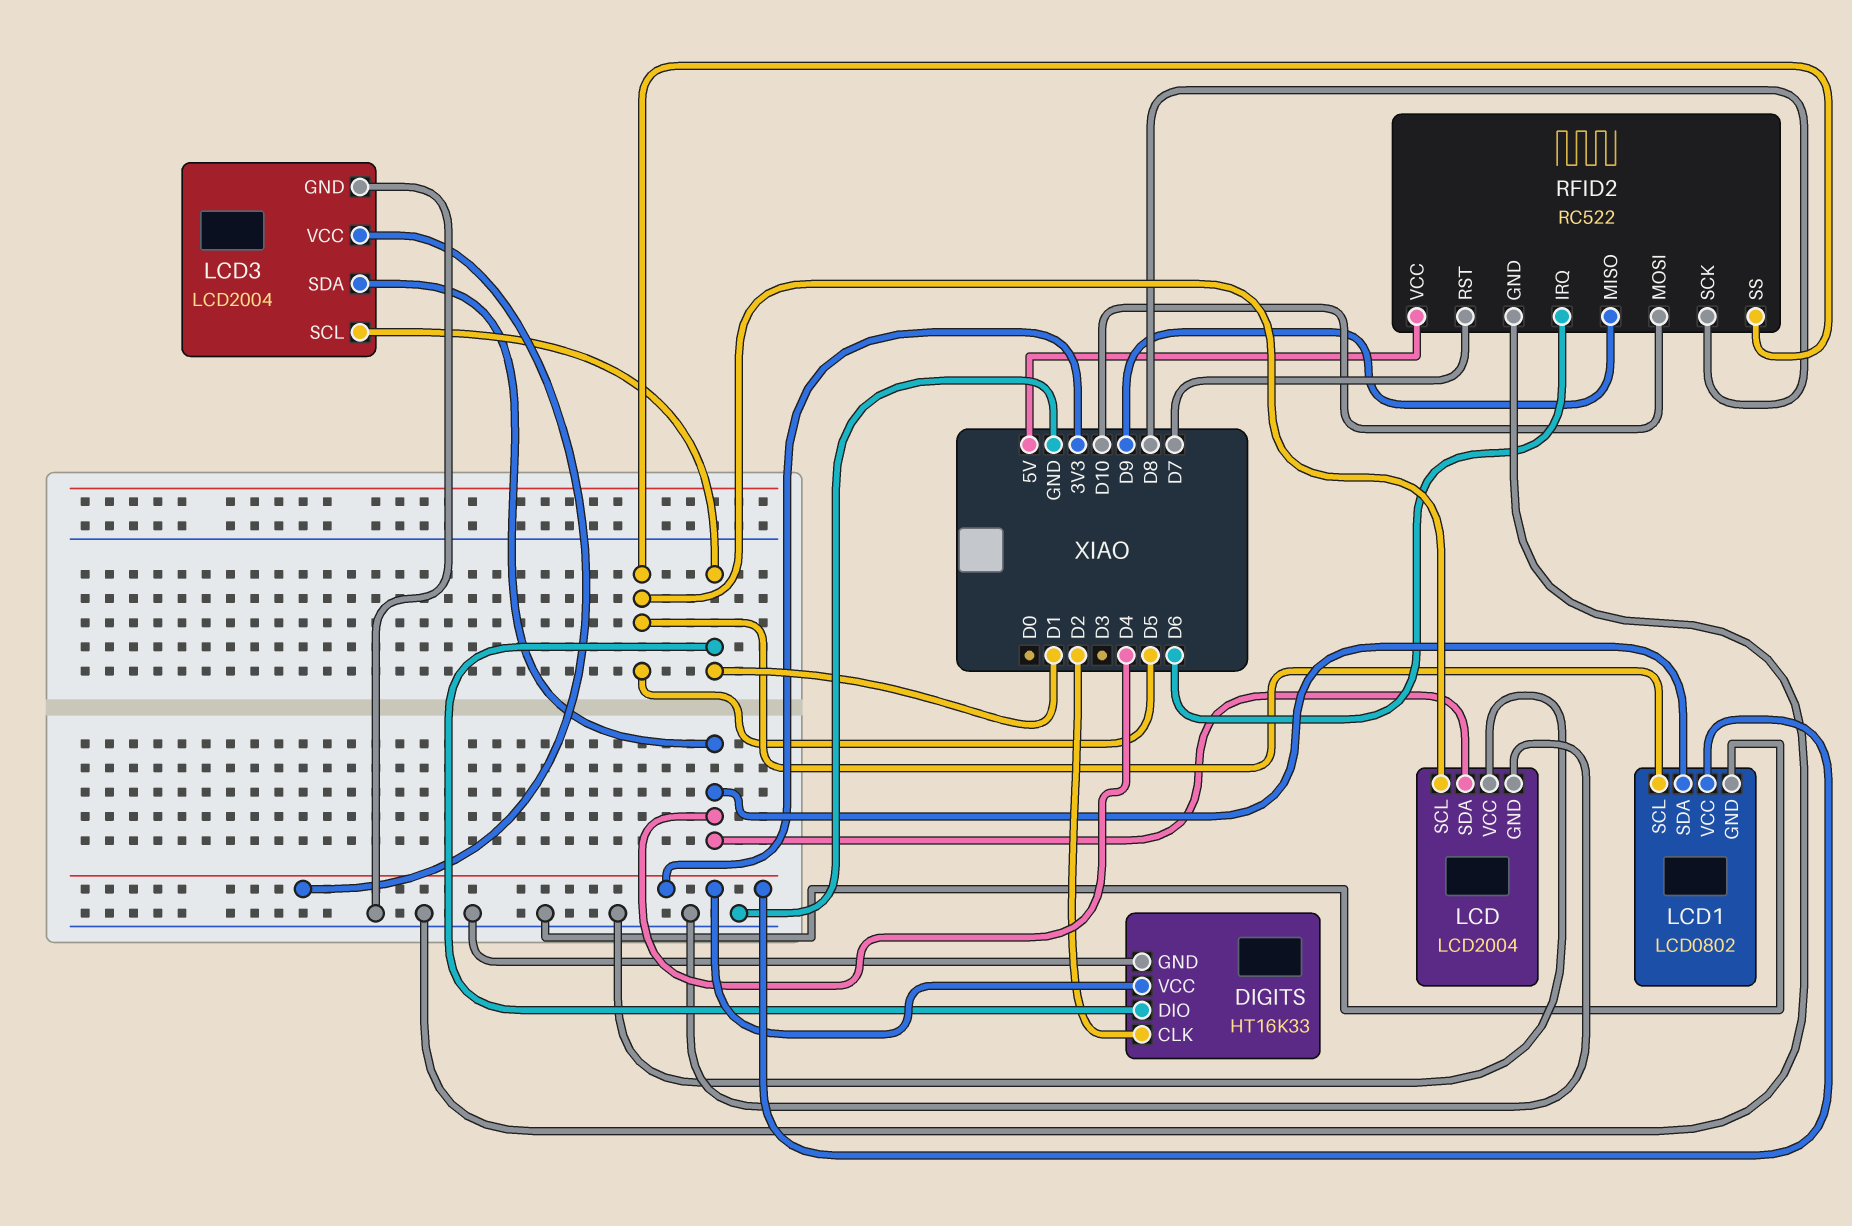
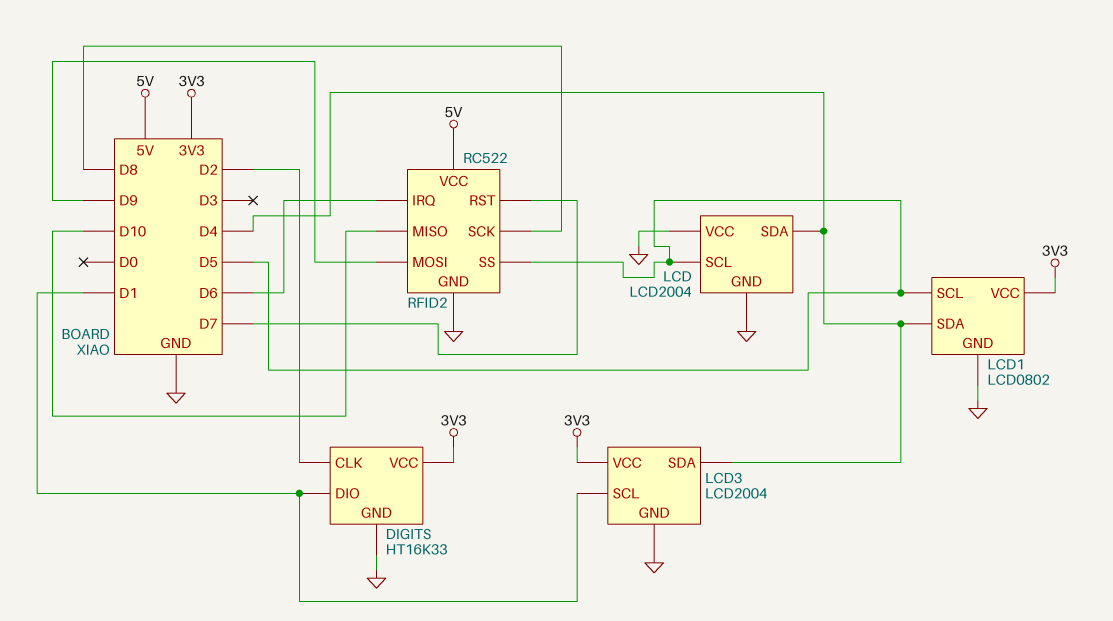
RFID2 pin MISO: D9 -> D10
RFID2 pin MOSI: D10 -> D9

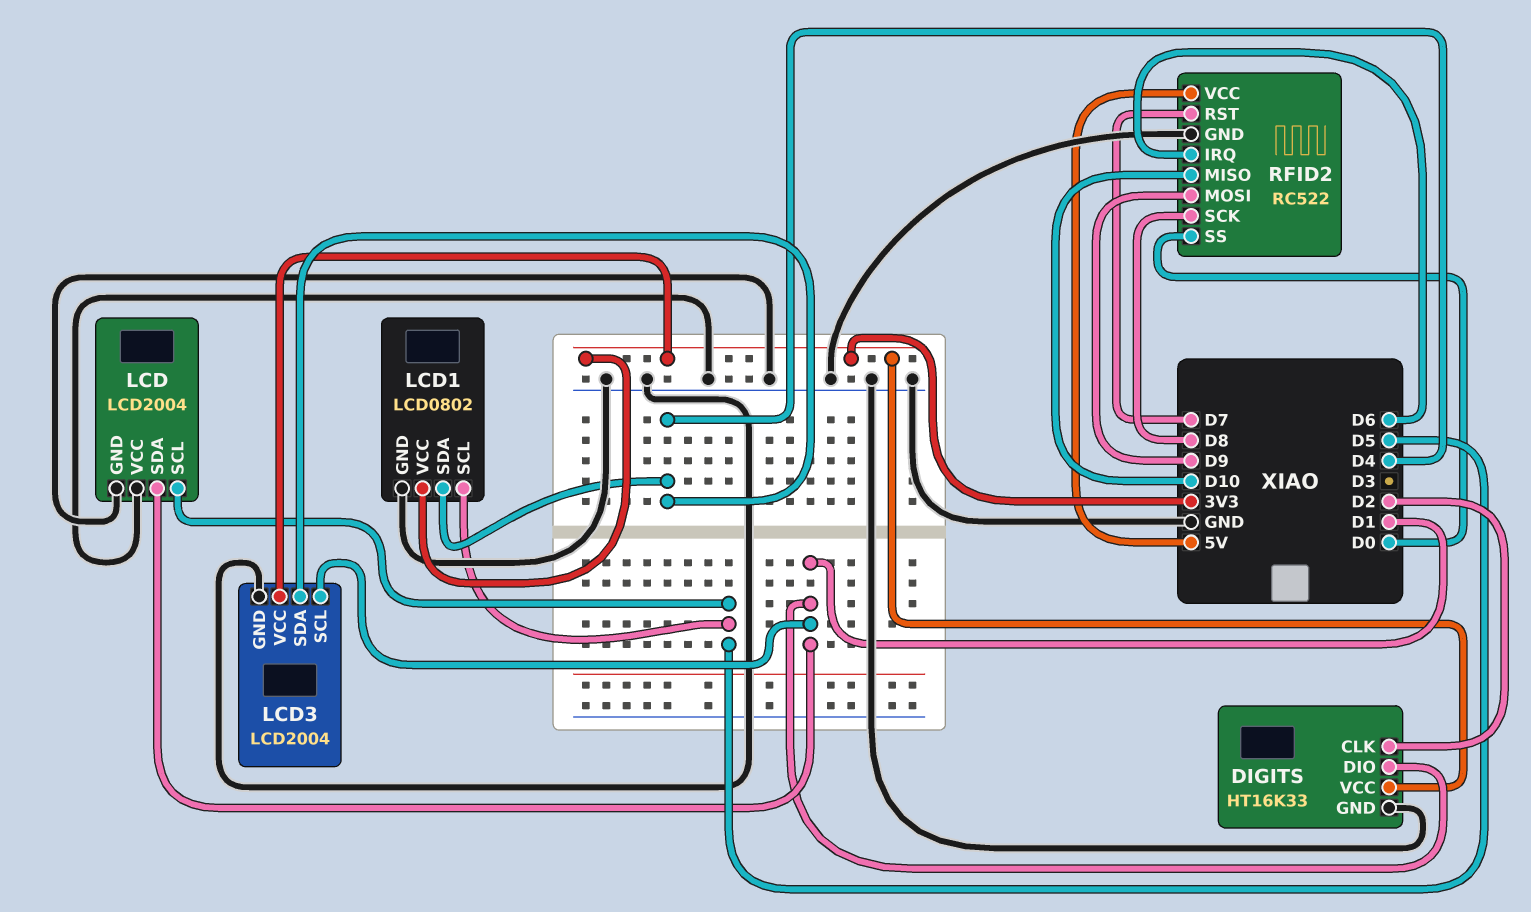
LCD pin SDA: D4 -> D1
RFID2 pin SS: D5 -> D0

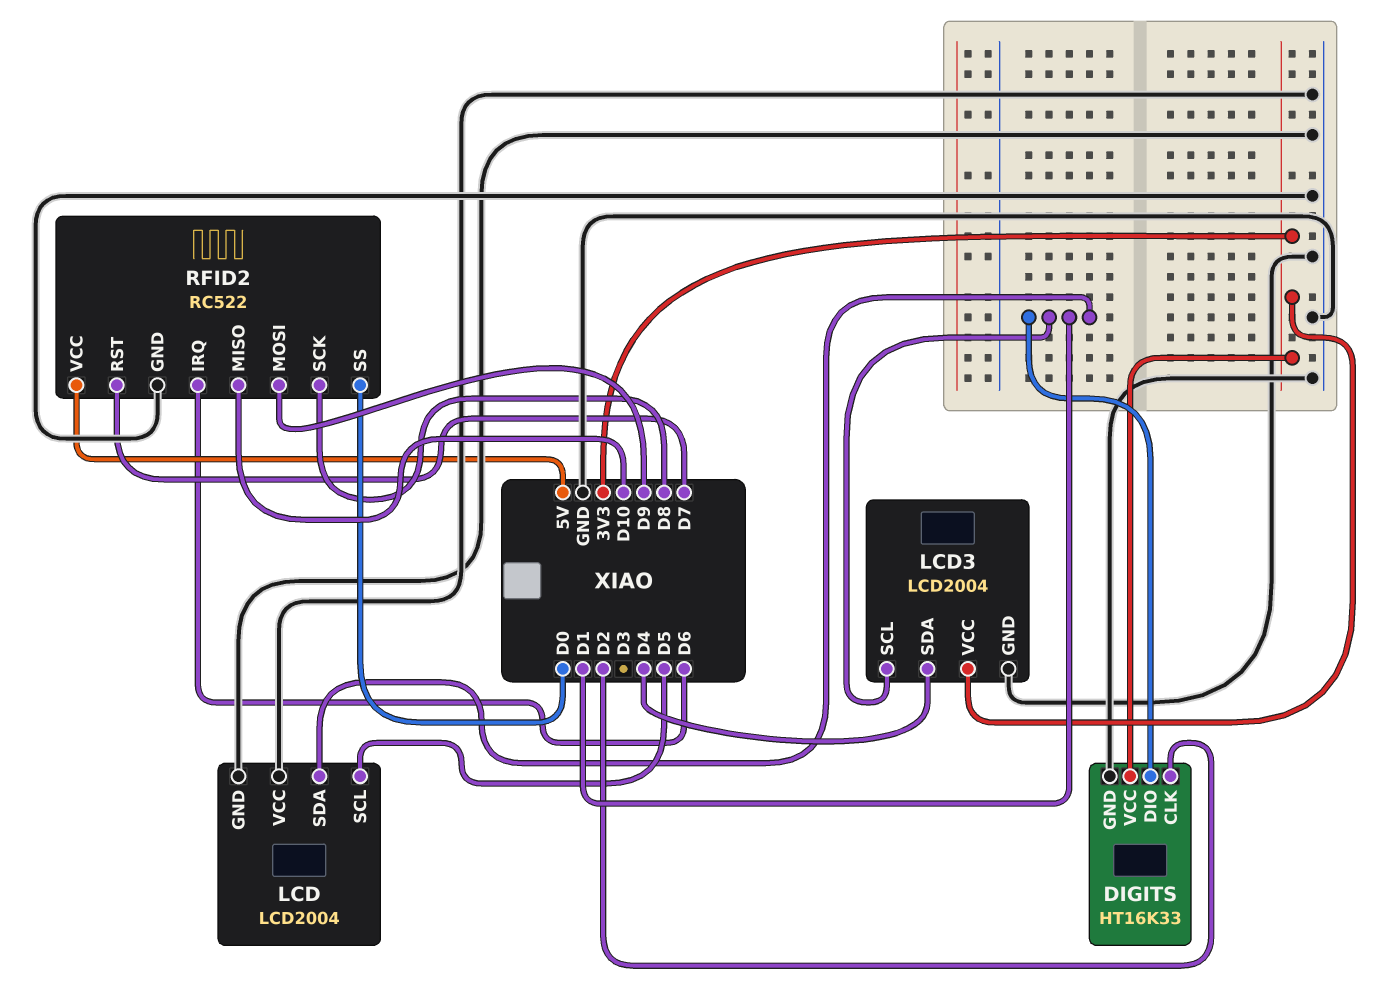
LCD1: LCD0802 -> none
LCD1 pin GND: GND -> none
LCD1 pin SCL: D5 -> none
LCD1 pin SDA: D4 -> none
LCD1 pin VCC: 3V3 -> none

